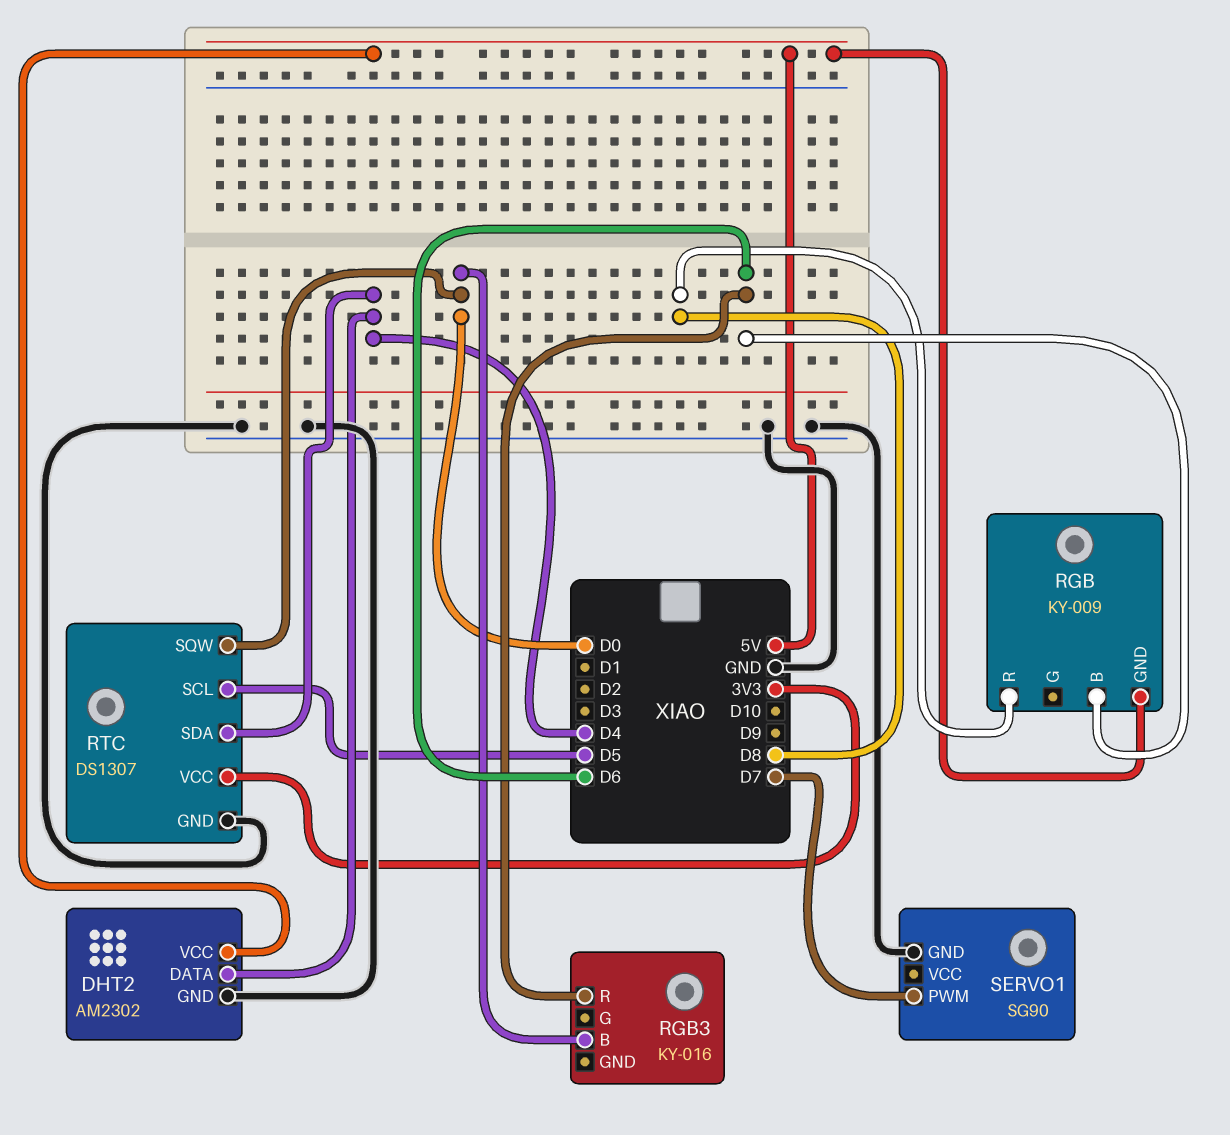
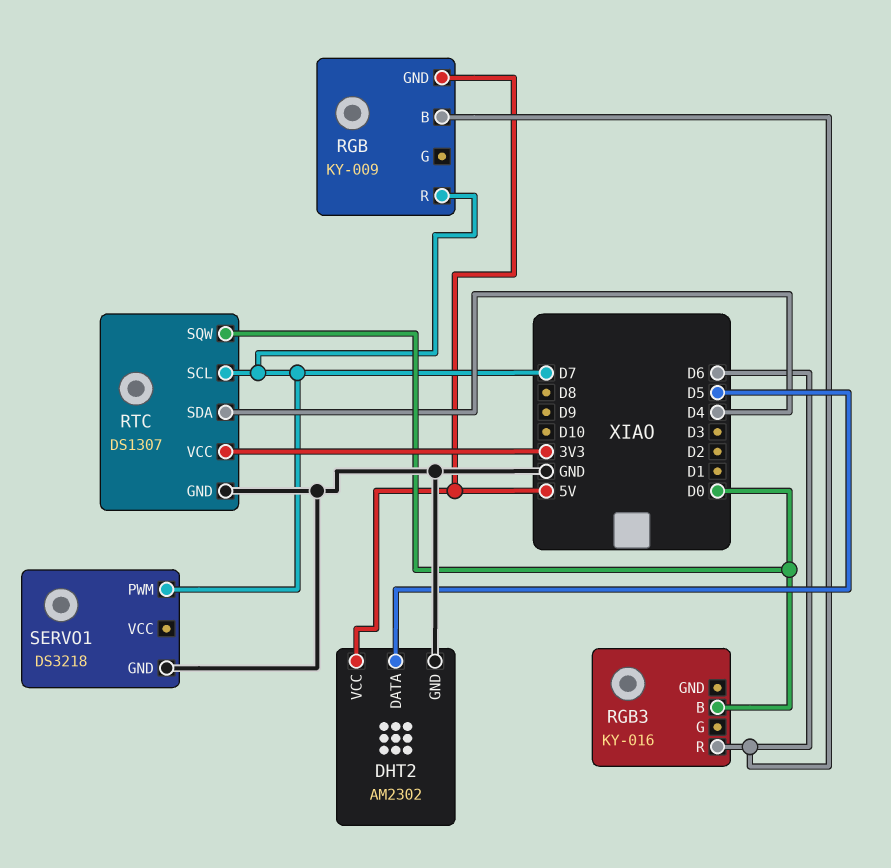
DHT2 pin DATA: D4 -> D5
RGB pin R: D8 -> D7
RTC pin SCL: D5 -> D7
SERVO1: SG90 -> DS3218

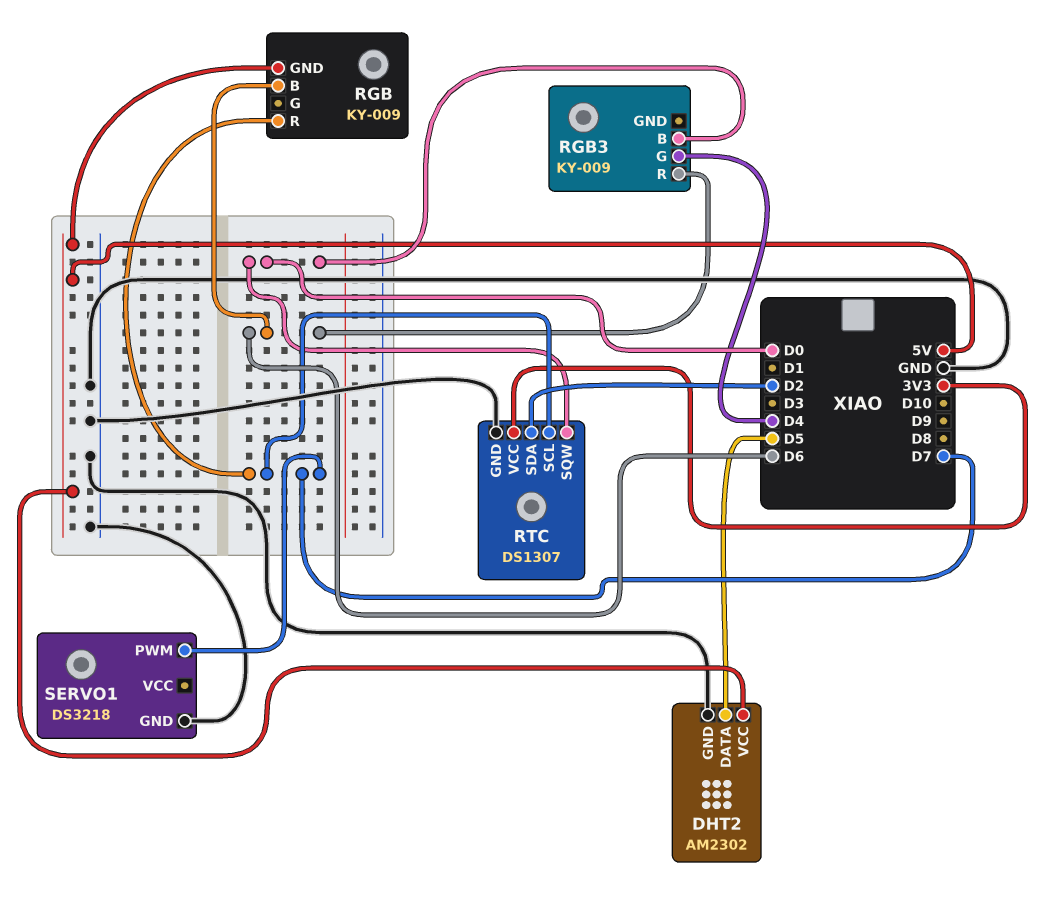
RGB3: KY-016 -> KY-009
RGB3 pin G: none -> D4
RTC pin SDA: D4 -> D2

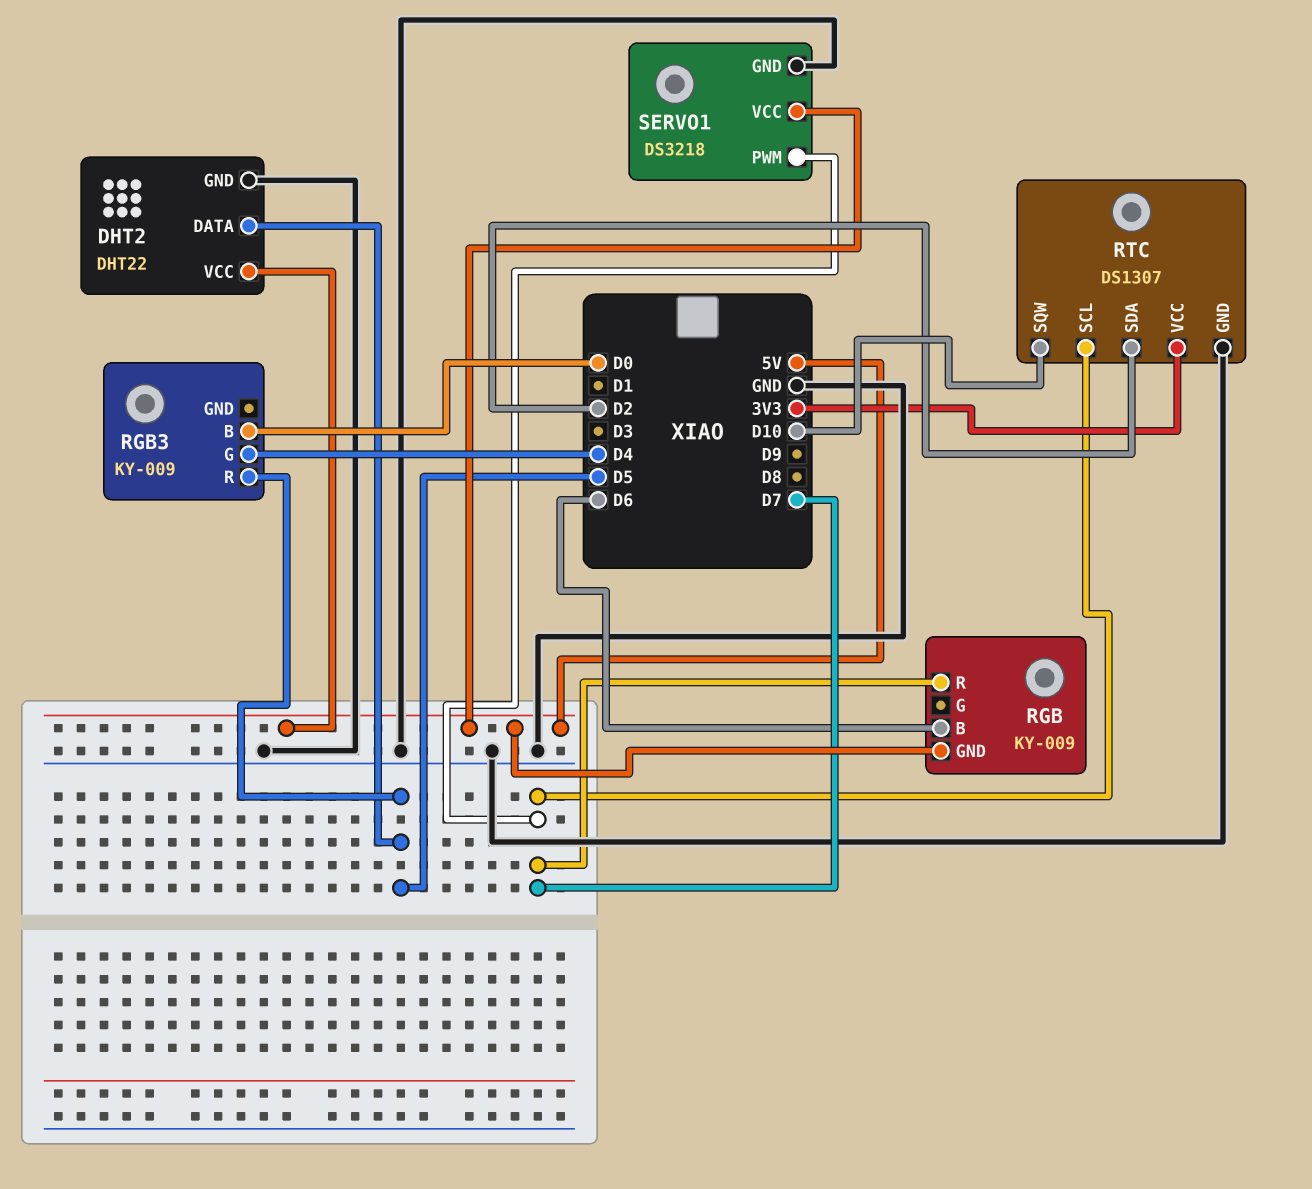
DHT2: AM2302 -> DHT22
RGB3 pin R: D6 -> D5
RTC pin SQW: D0 -> D10
SERVO1 pin VCC: none -> 5V

